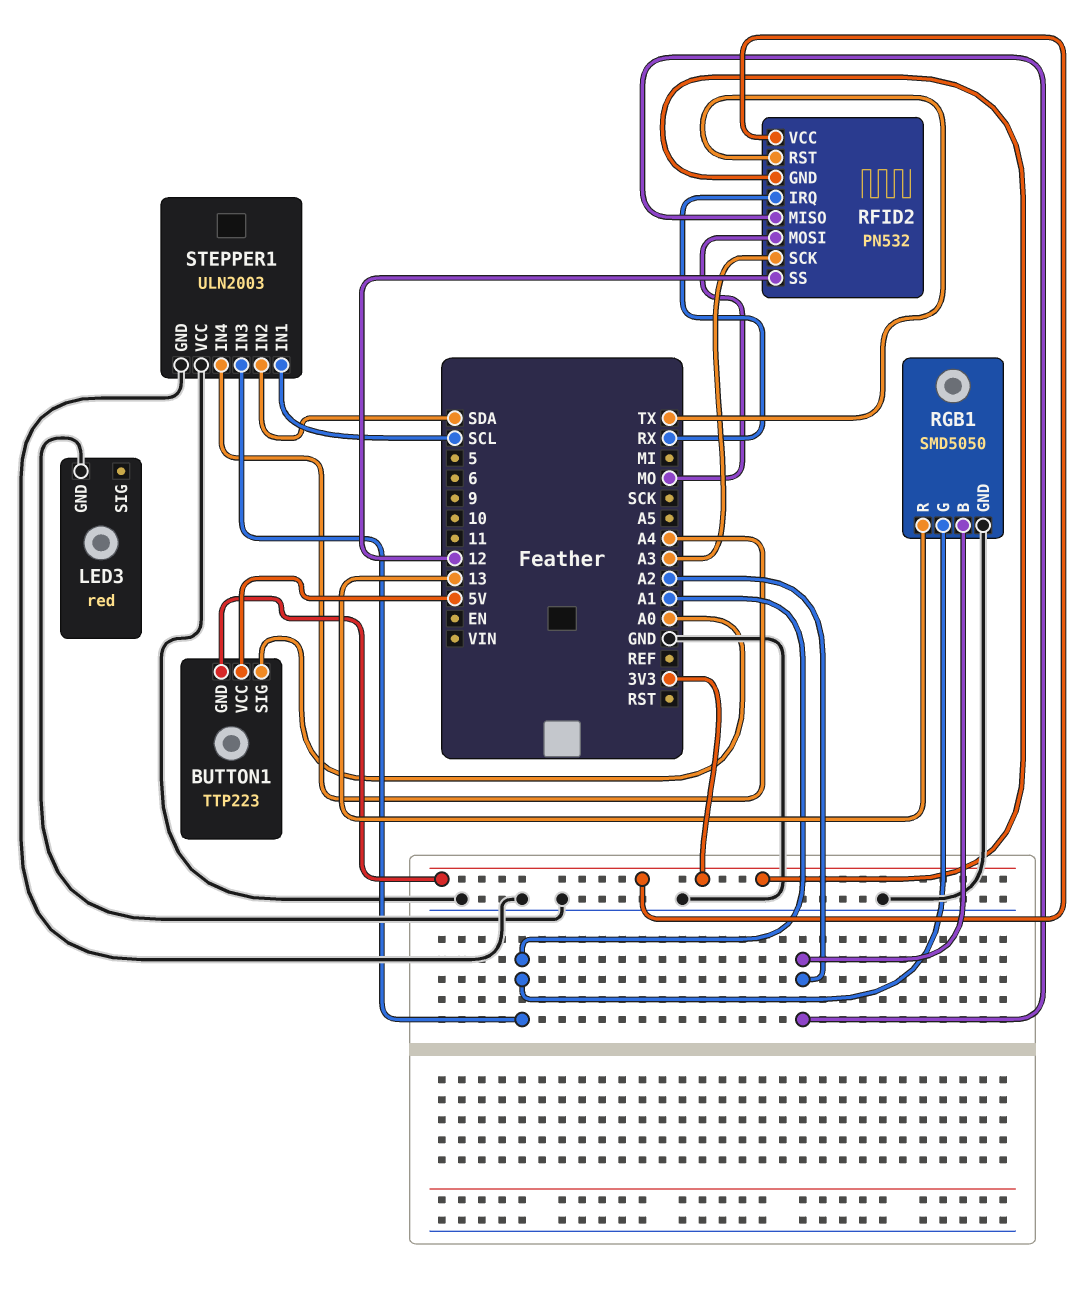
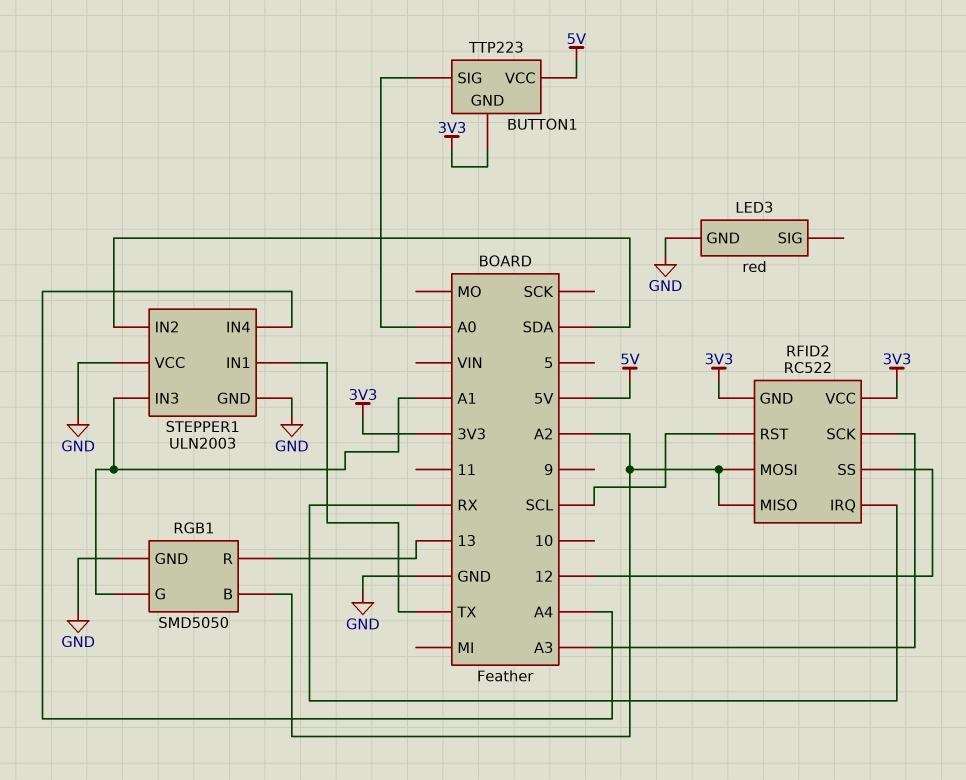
RFID2: PN532 -> RC522
RFID2 pin MOSI: MO -> A2
RFID2 pin RST: TX -> SCL
STEPPER1 pin IN1: SCL -> TX

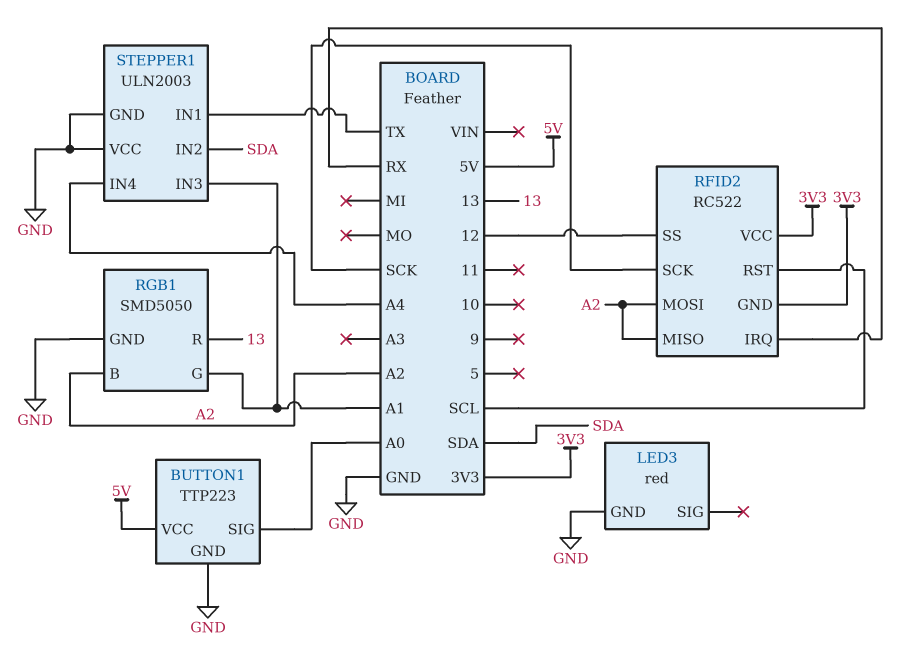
BUTTON1 pin GND: 3V3 -> GND
RFID2 pin SCK: A3 -> SCK

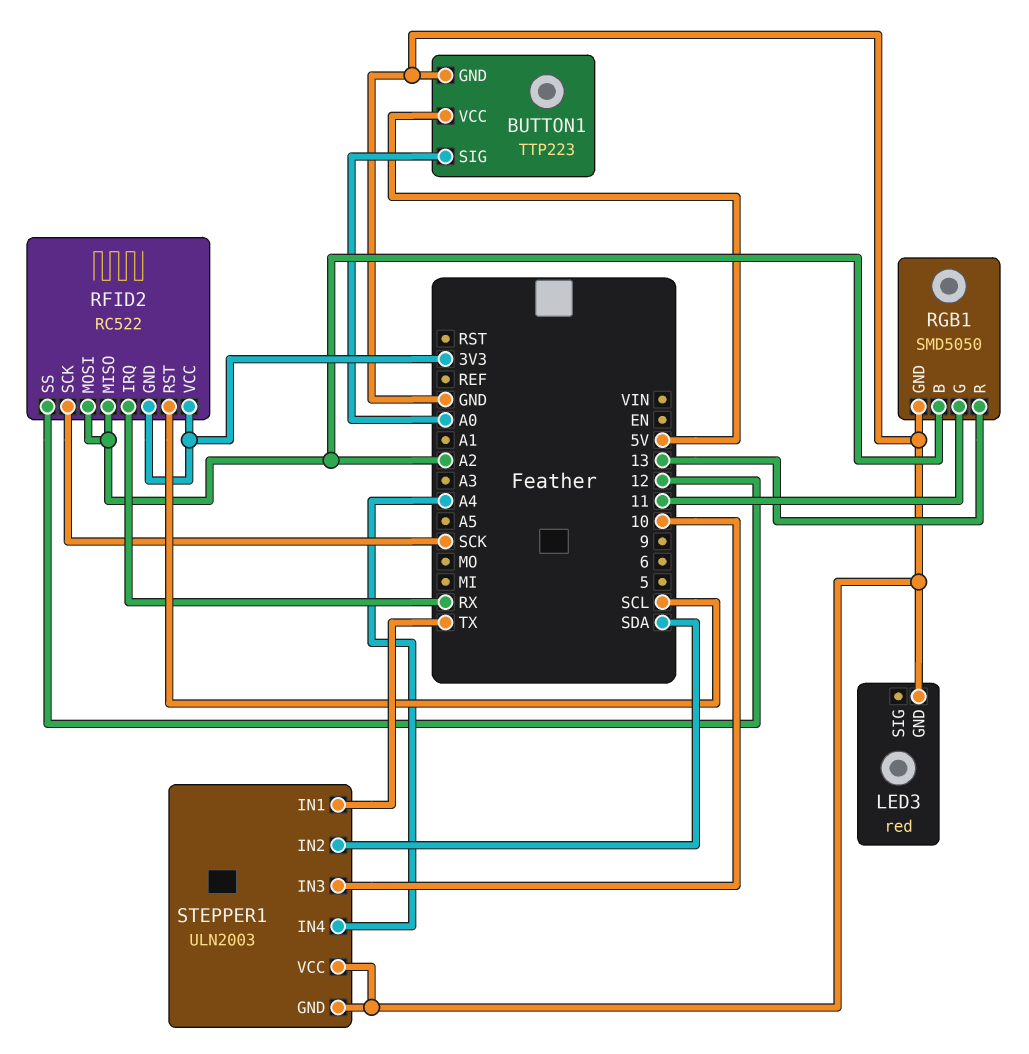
RGB1 pin G: A1 -> 11
STEPPER1 pin IN3: A1 -> 10

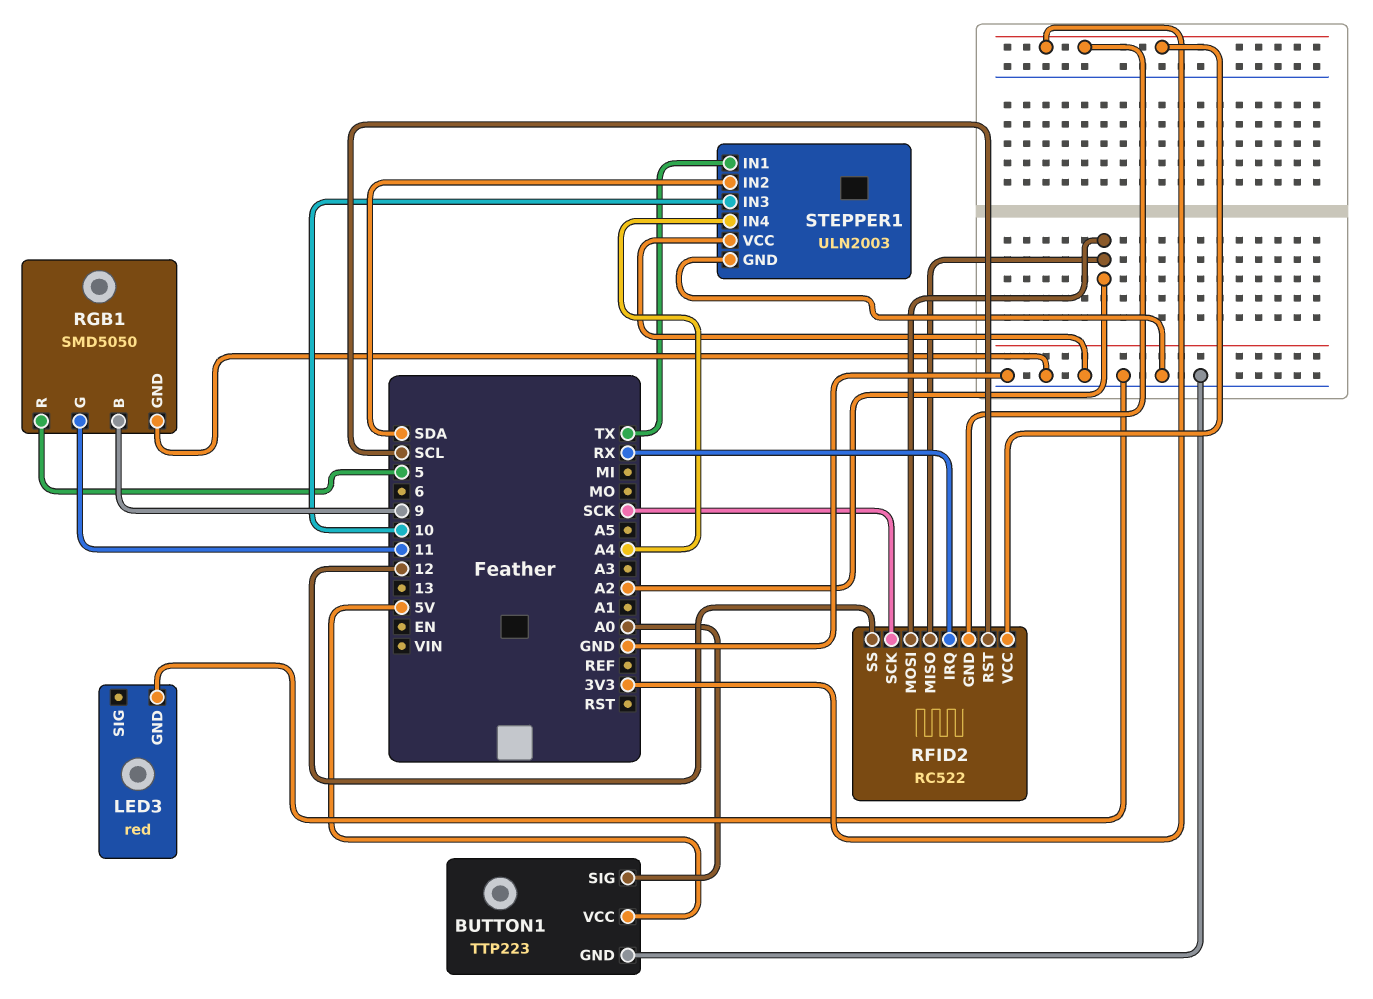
RGB1 pin B: A2 -> 9
RGB1 pin R: 13 -> 5

